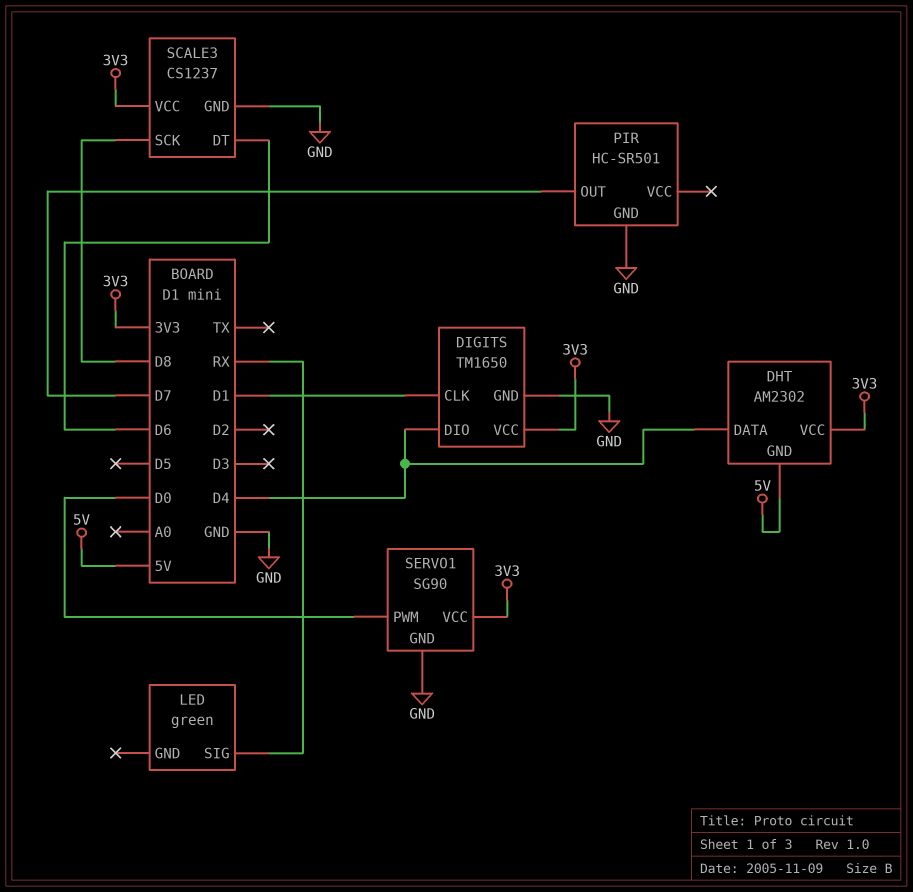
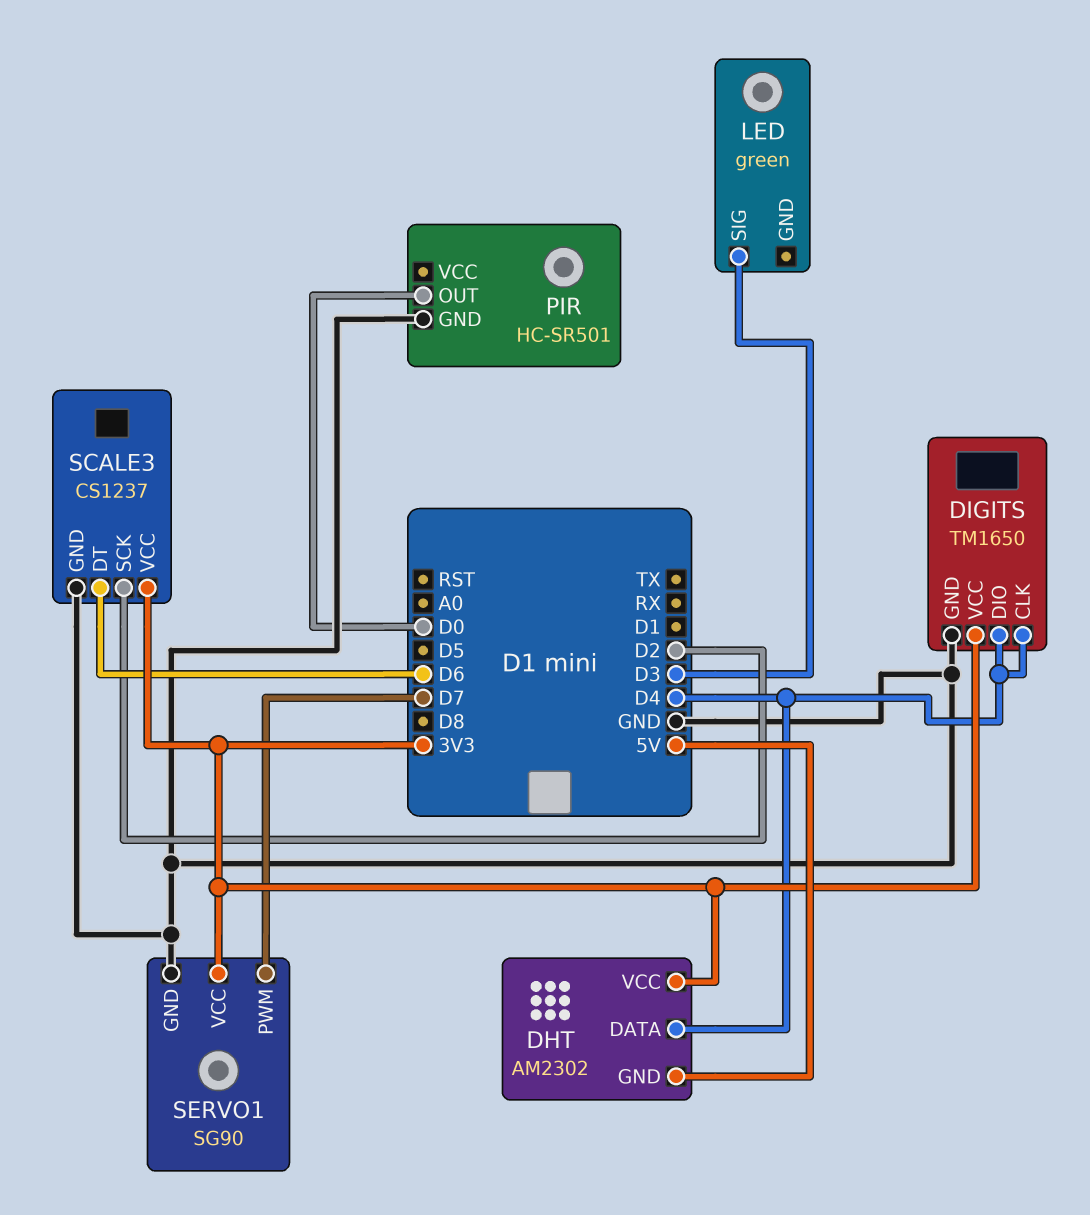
DIGITS pin CLK: D1 -> D4
LED pin SIG: RX -> D3
PIR pin OUT: D7 -> D0
SCALE3 pin SCK: D8 -> D2
SERVO1 pin PWM: D0 -> D7

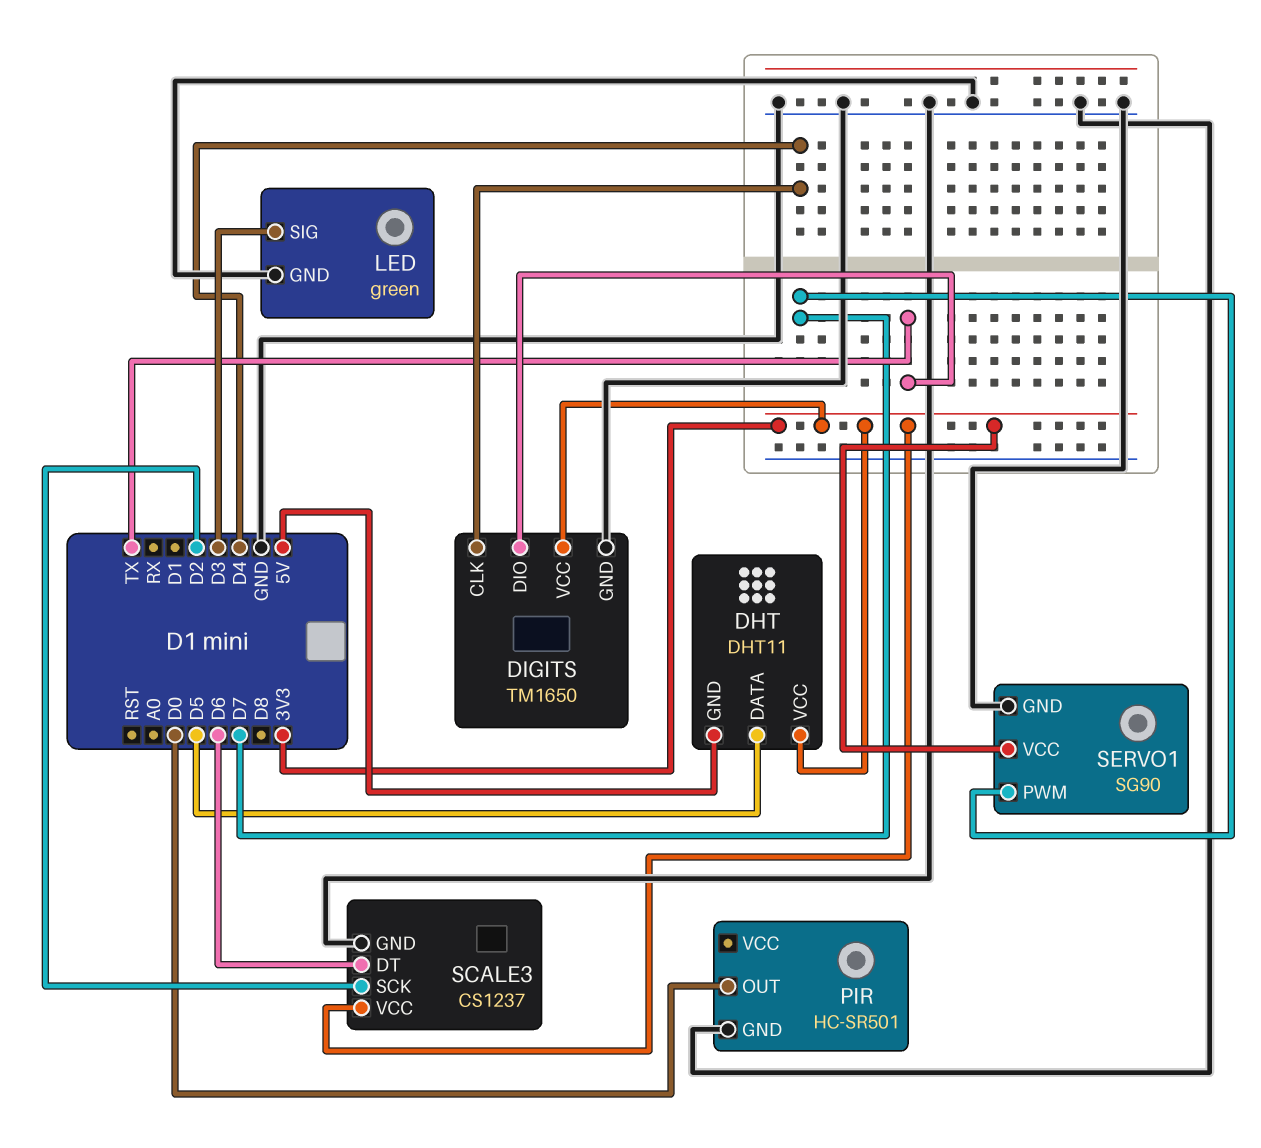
DHT: AM2302 -> DHT11
DHT pin DATA: D4 -> D5
DIGITS pin DIO: D4 -> TX
LED pin GND: none -> GND

